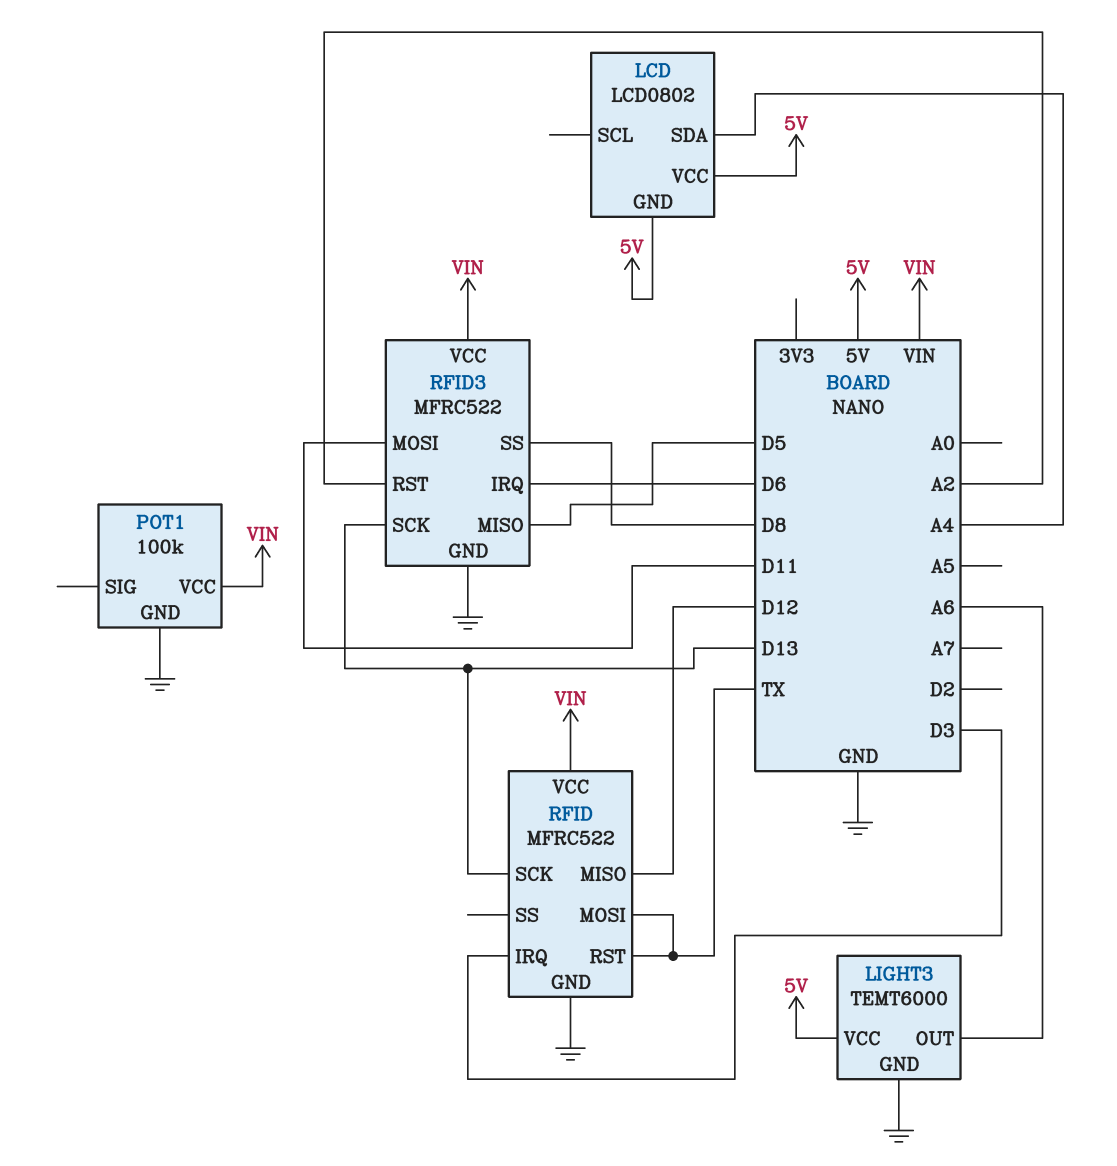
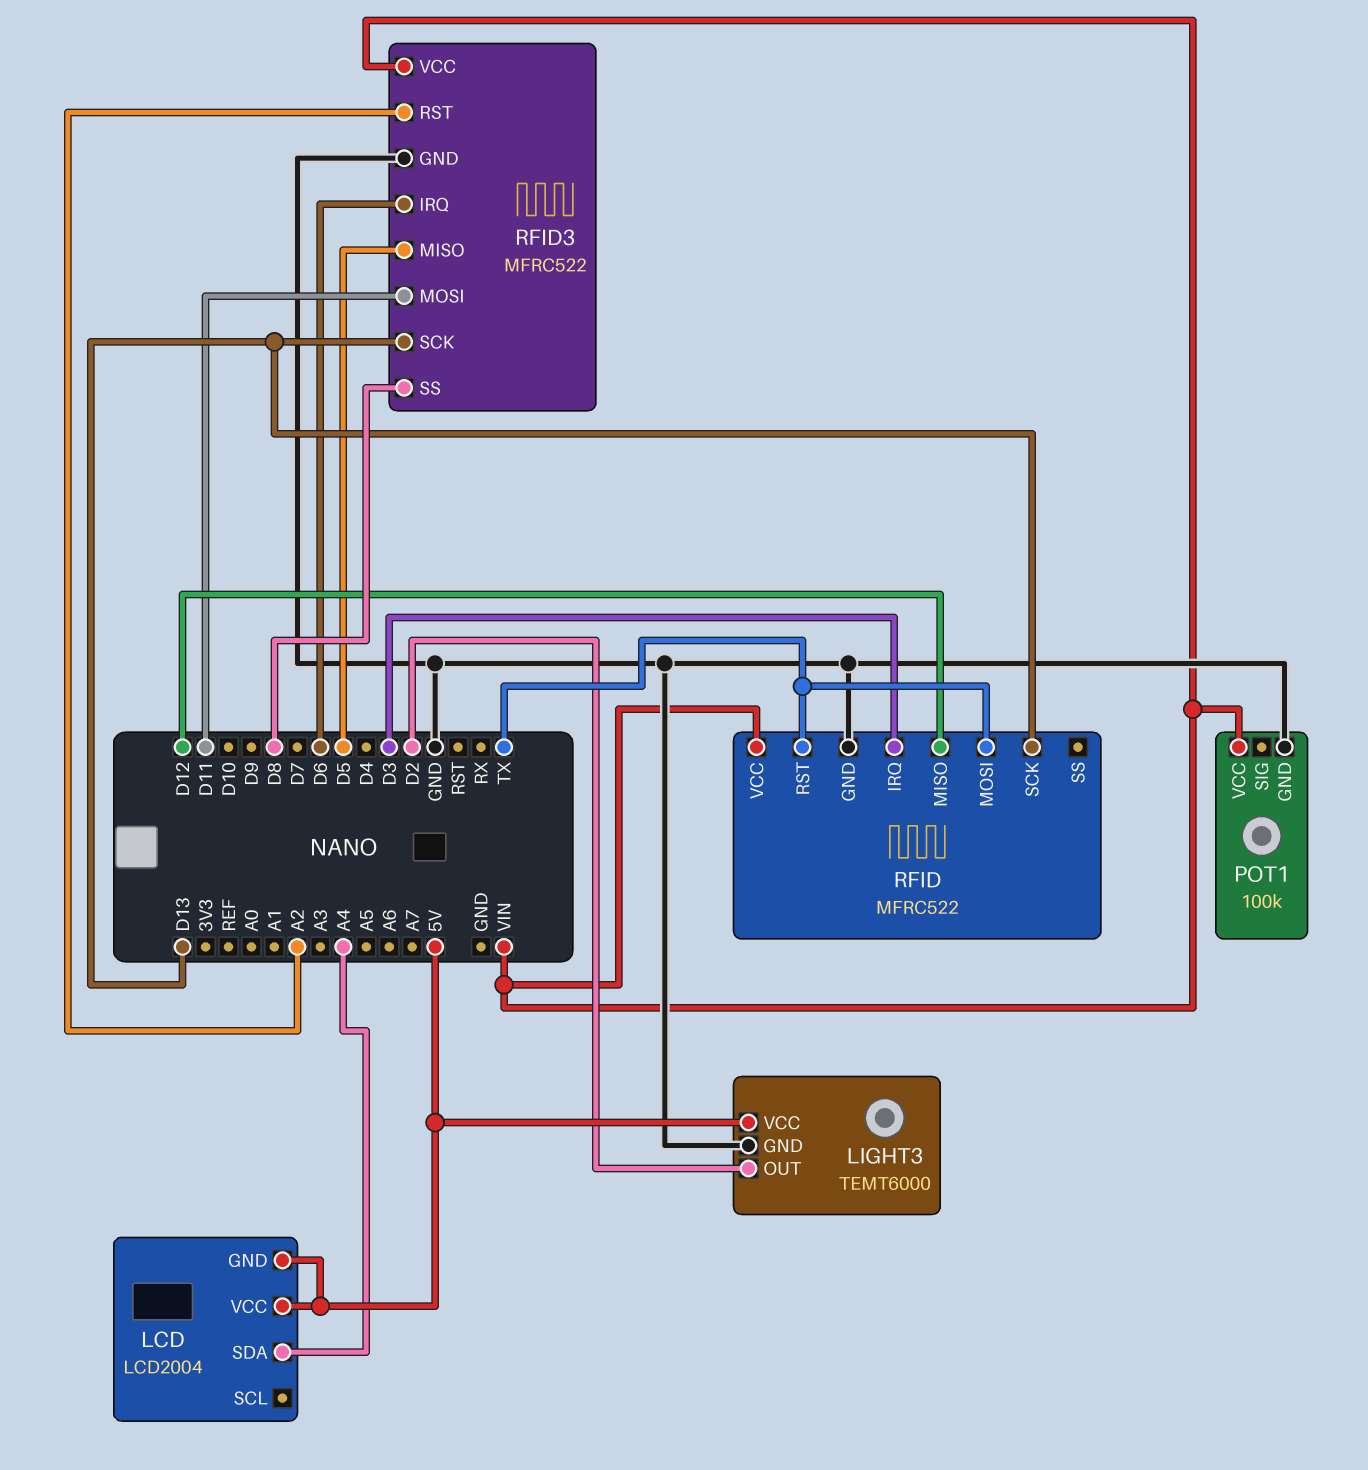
LCD: LCD0802 -> LCD2004
LIGHT3 pin OUT: A6 -> D2

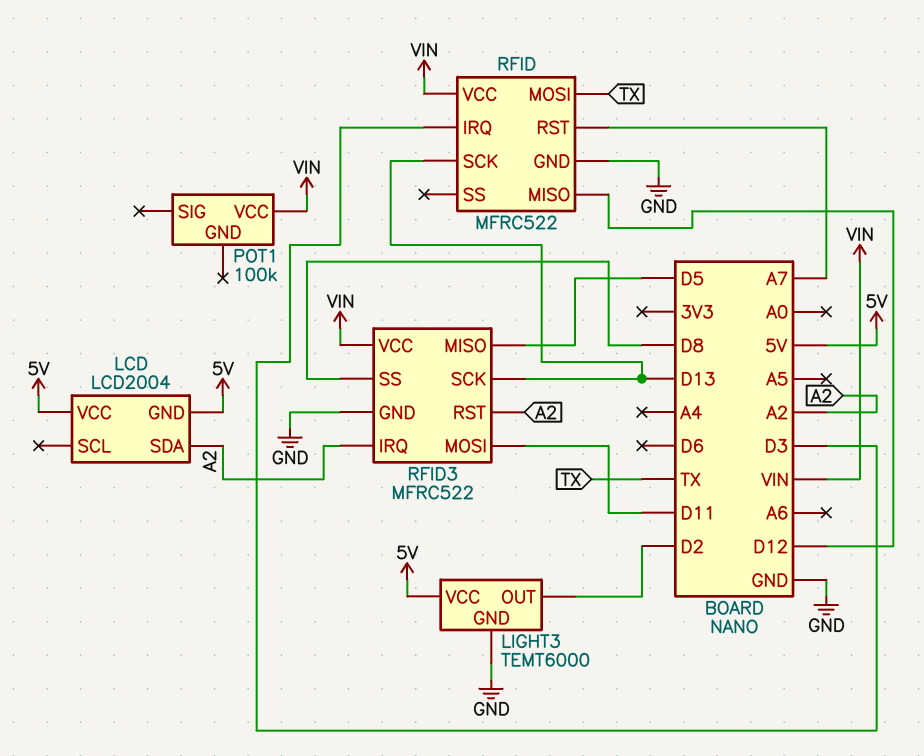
LCD pin SDA: A4 -> A2
POT1 pin GND: GND -> none
RFID pin RST: TX -> A7
RFID3 pin IRQ: D6 -> A2

